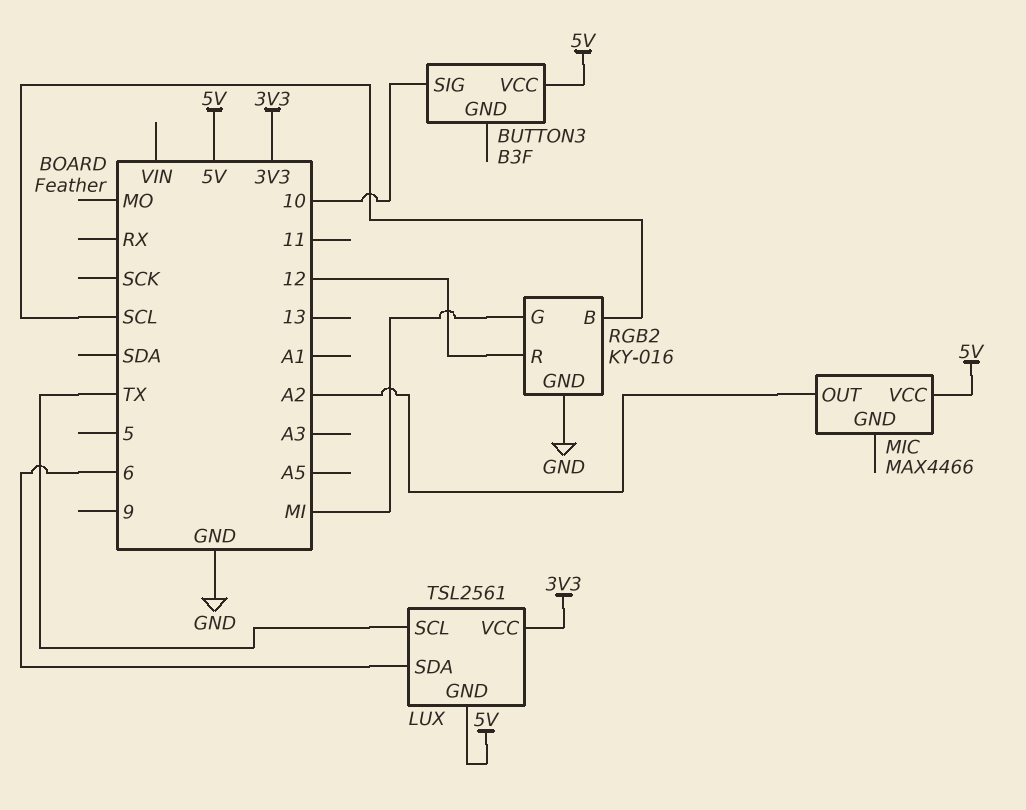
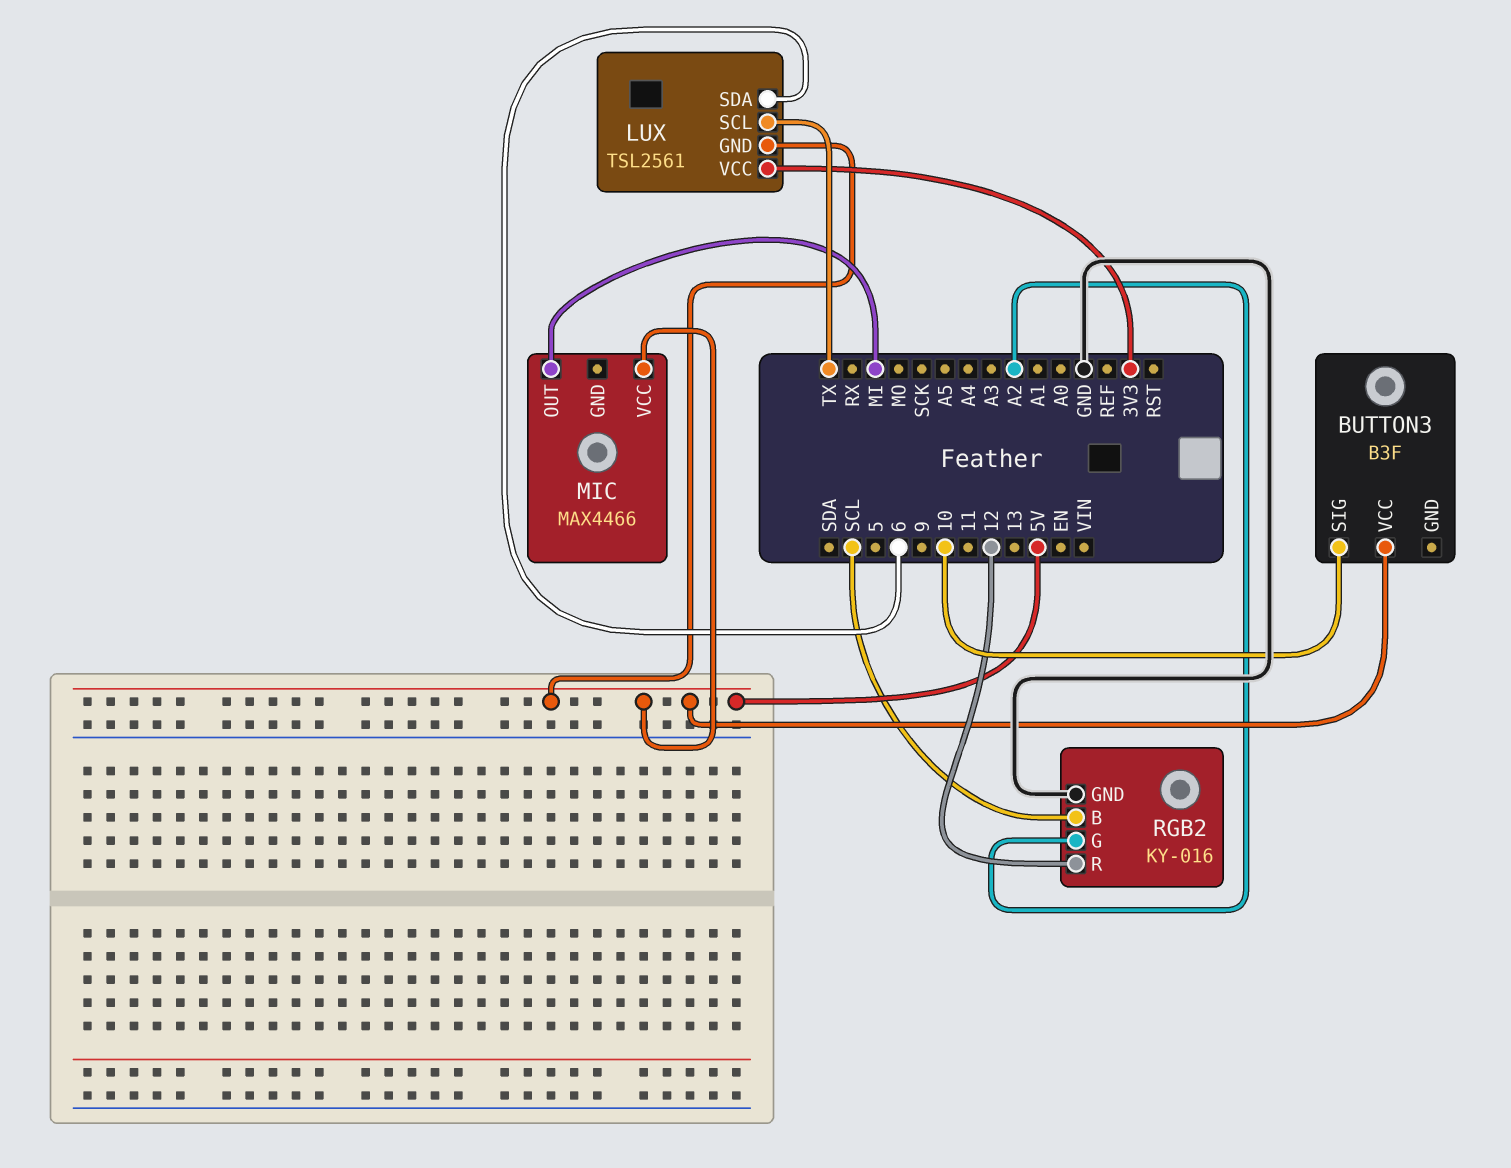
MIC pin OUT: A2 -> MI
RGB2 pin G: MI -> A2

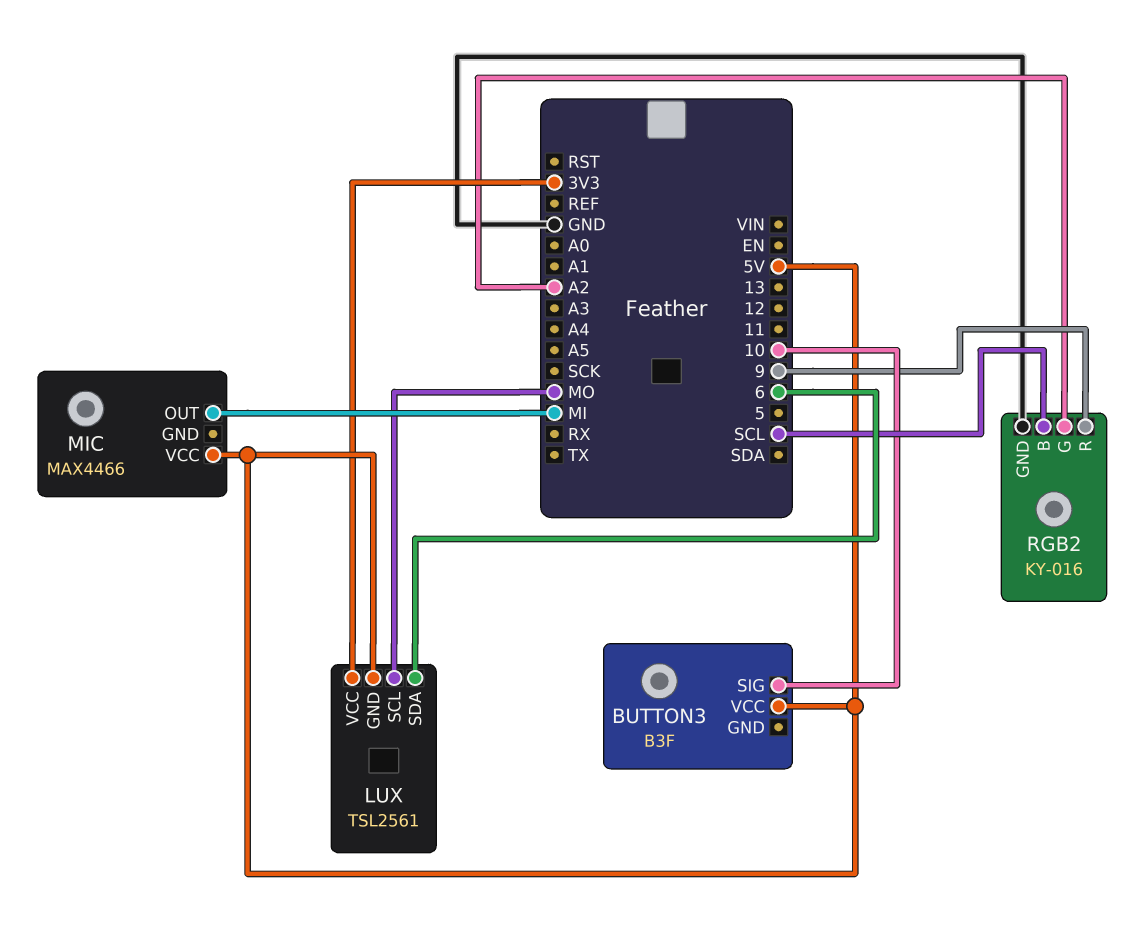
LUX pin SCL: TX -> MO
RGB2 pin R: 12 -> 9

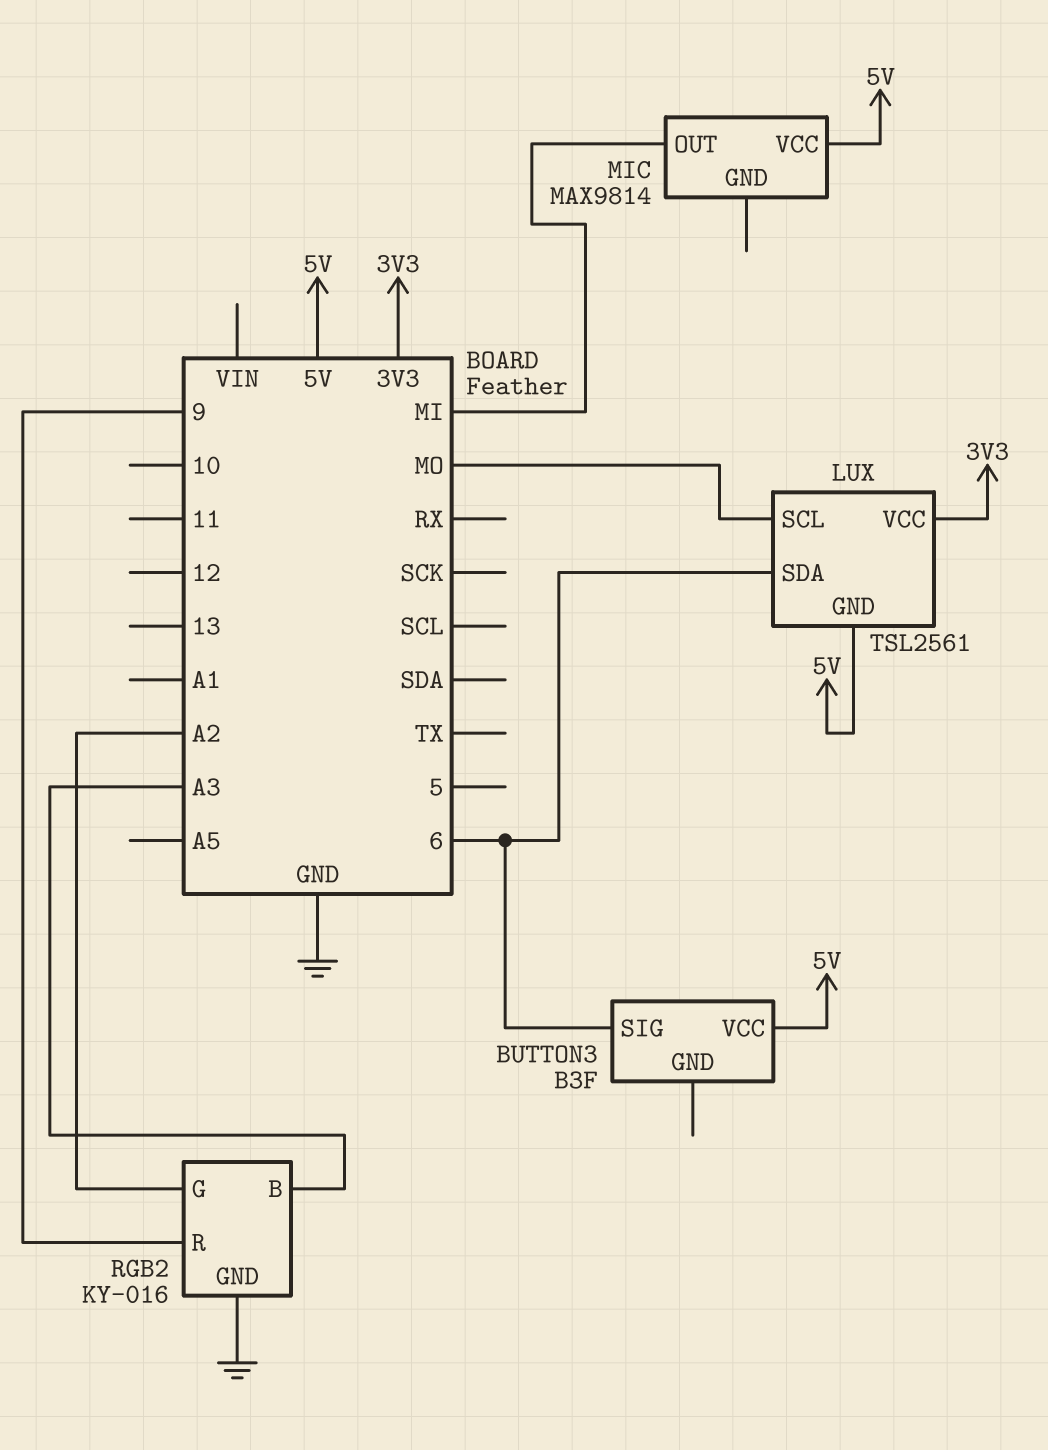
BUTTON3 pin SIG: 10 -> 6
MIC: MAX4466 -> MAX9814
RGB2 pin B: SCL -> A3

